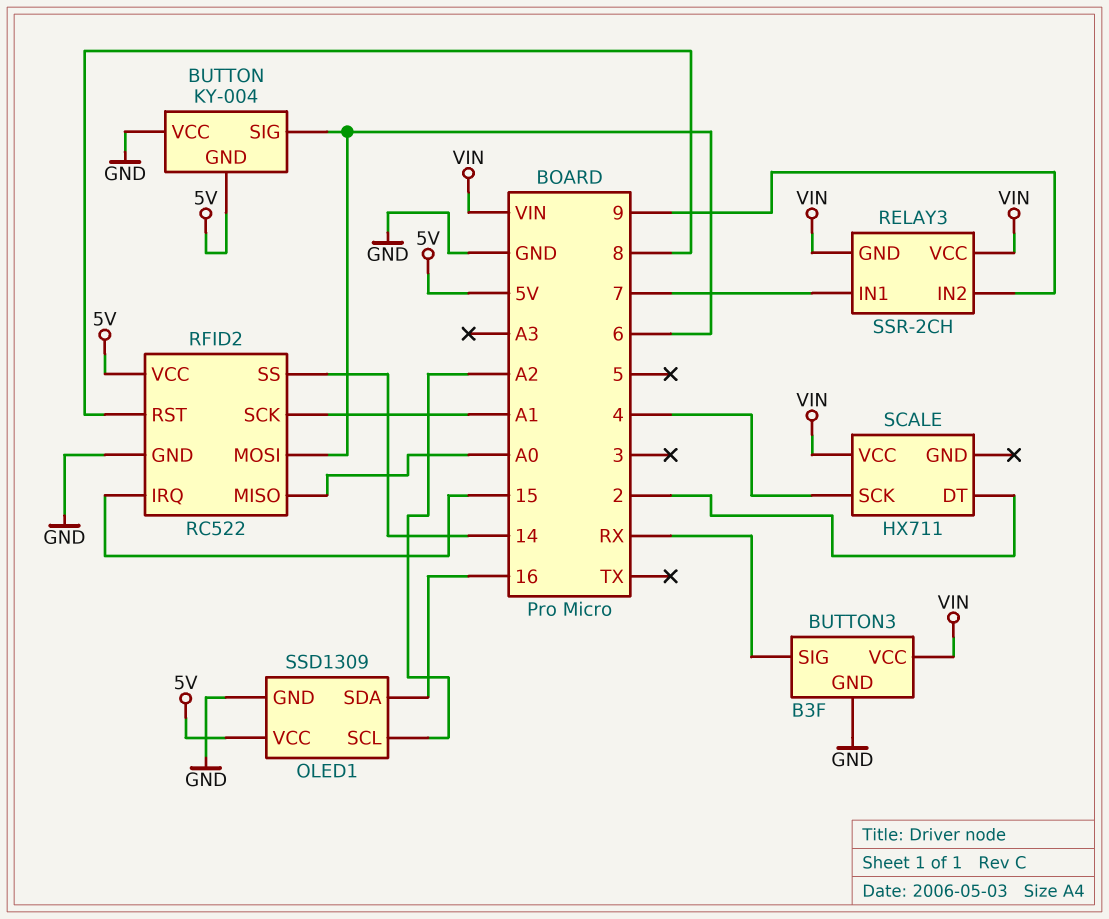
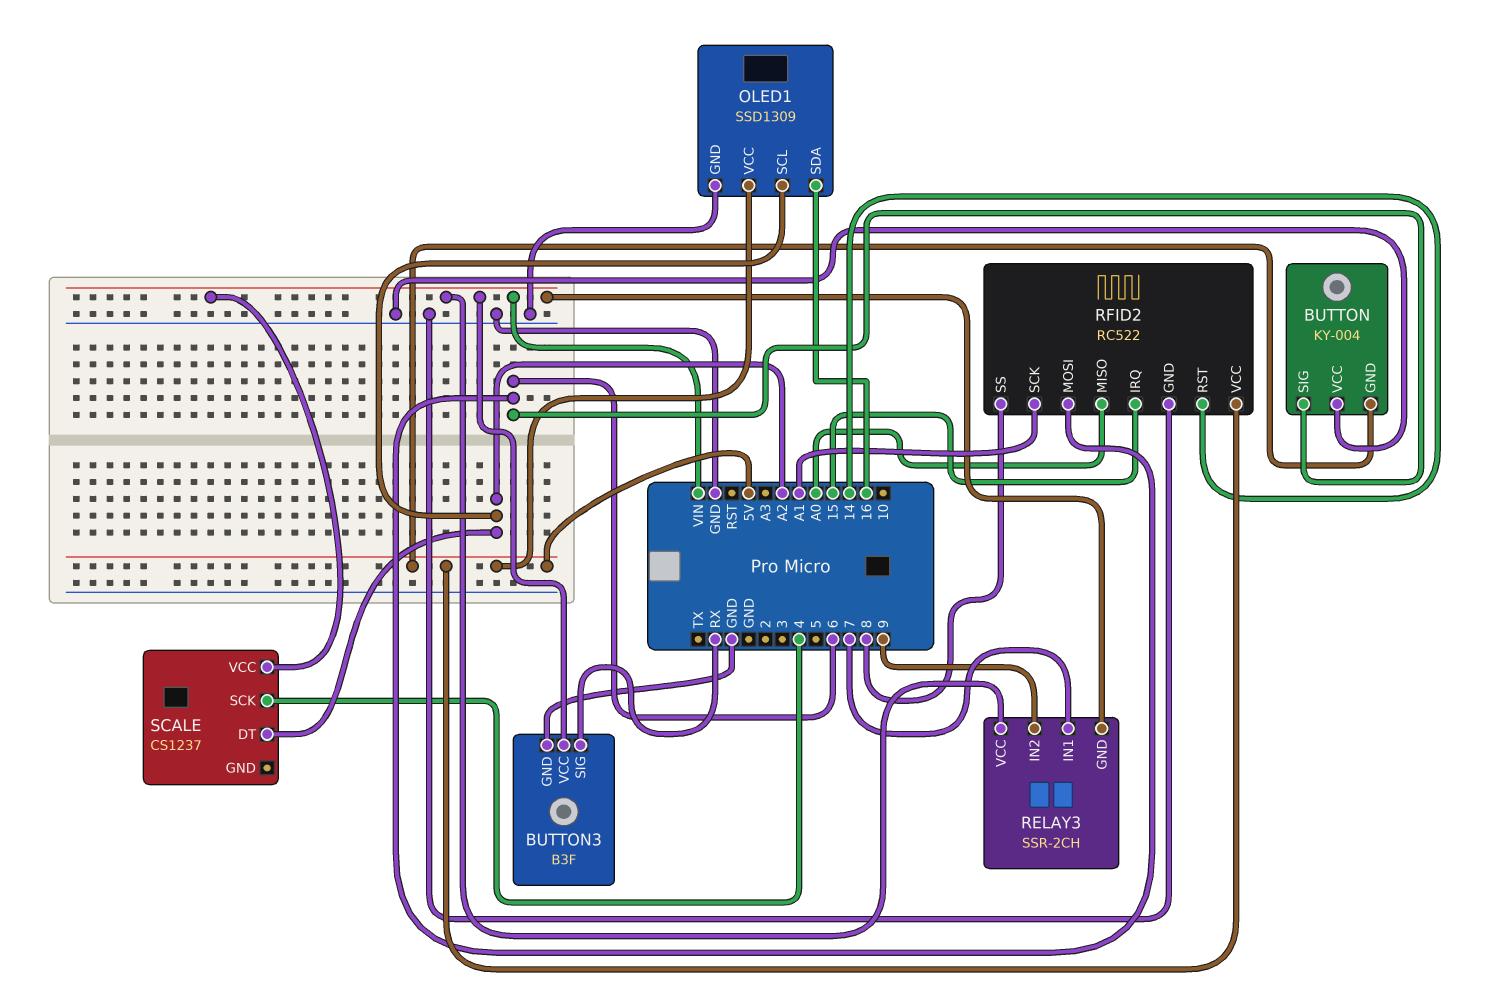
RFID2 pin RST: 8 -> 14
RFID2 pin SS: 14 -> 8
SCALE: HX711 -> CS1237
SCALE pin DT: 2 -> A2

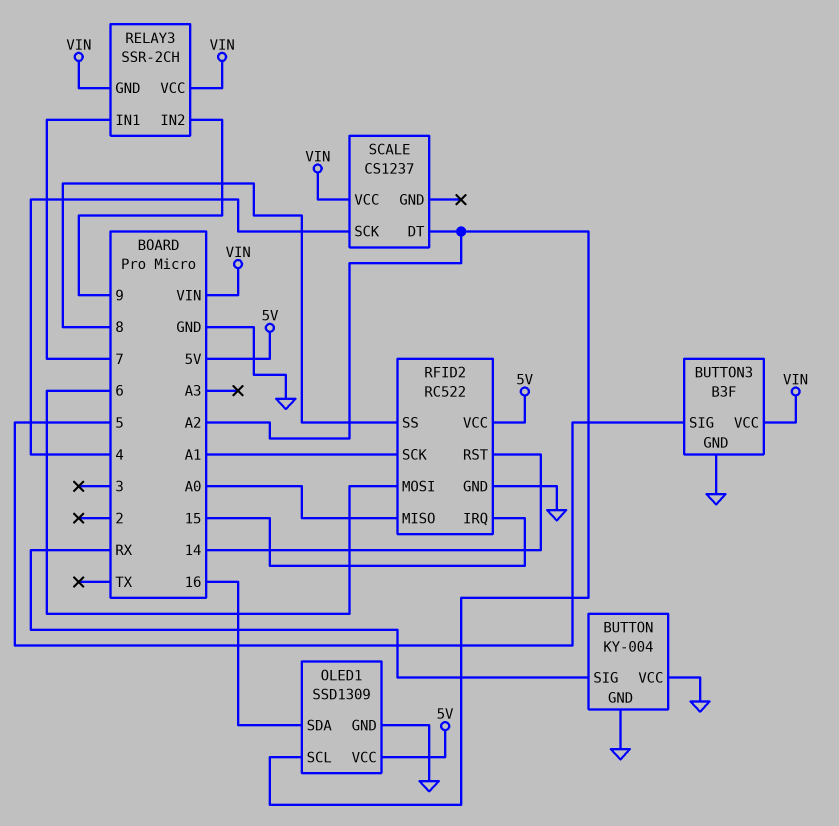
BUTTON pin GND: 5V -> GND
BUTTON pin SIG: 6 -> RX
BUTTON3 pin SIG: RX -> 5

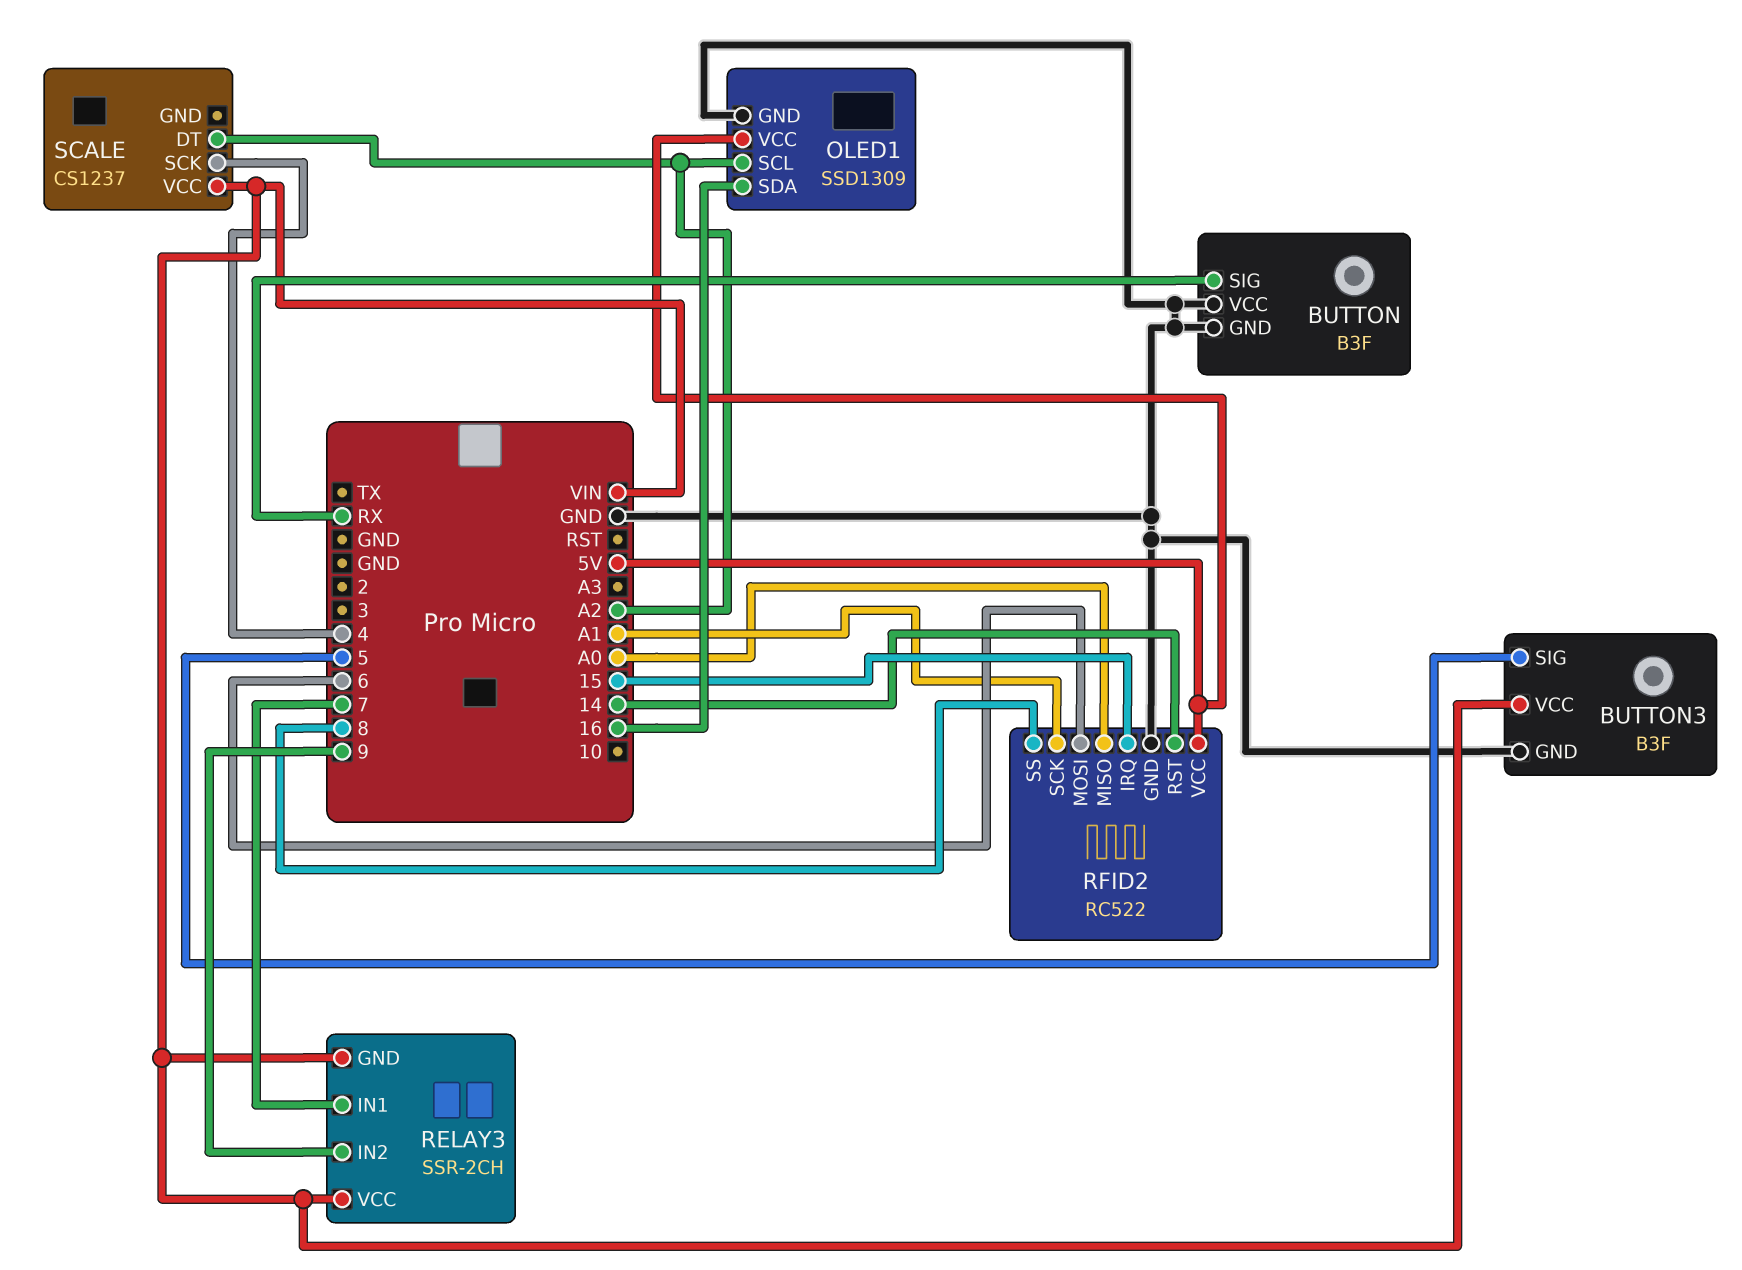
BUTTON: KY-004 -> B3F

